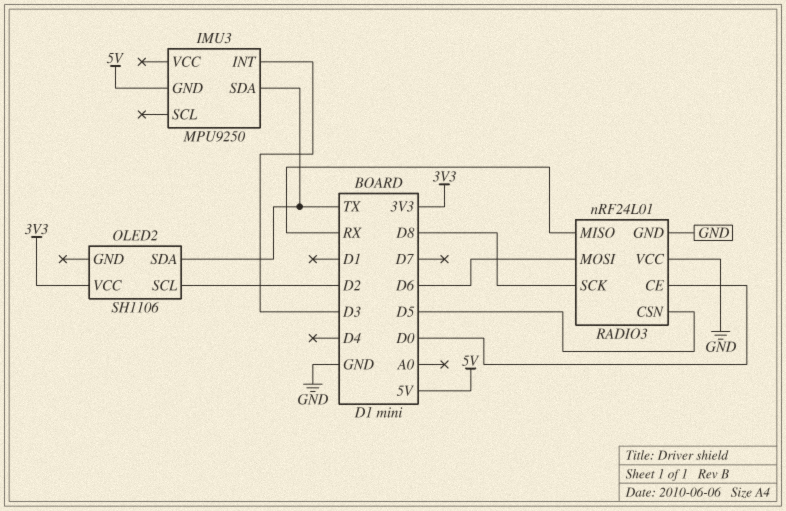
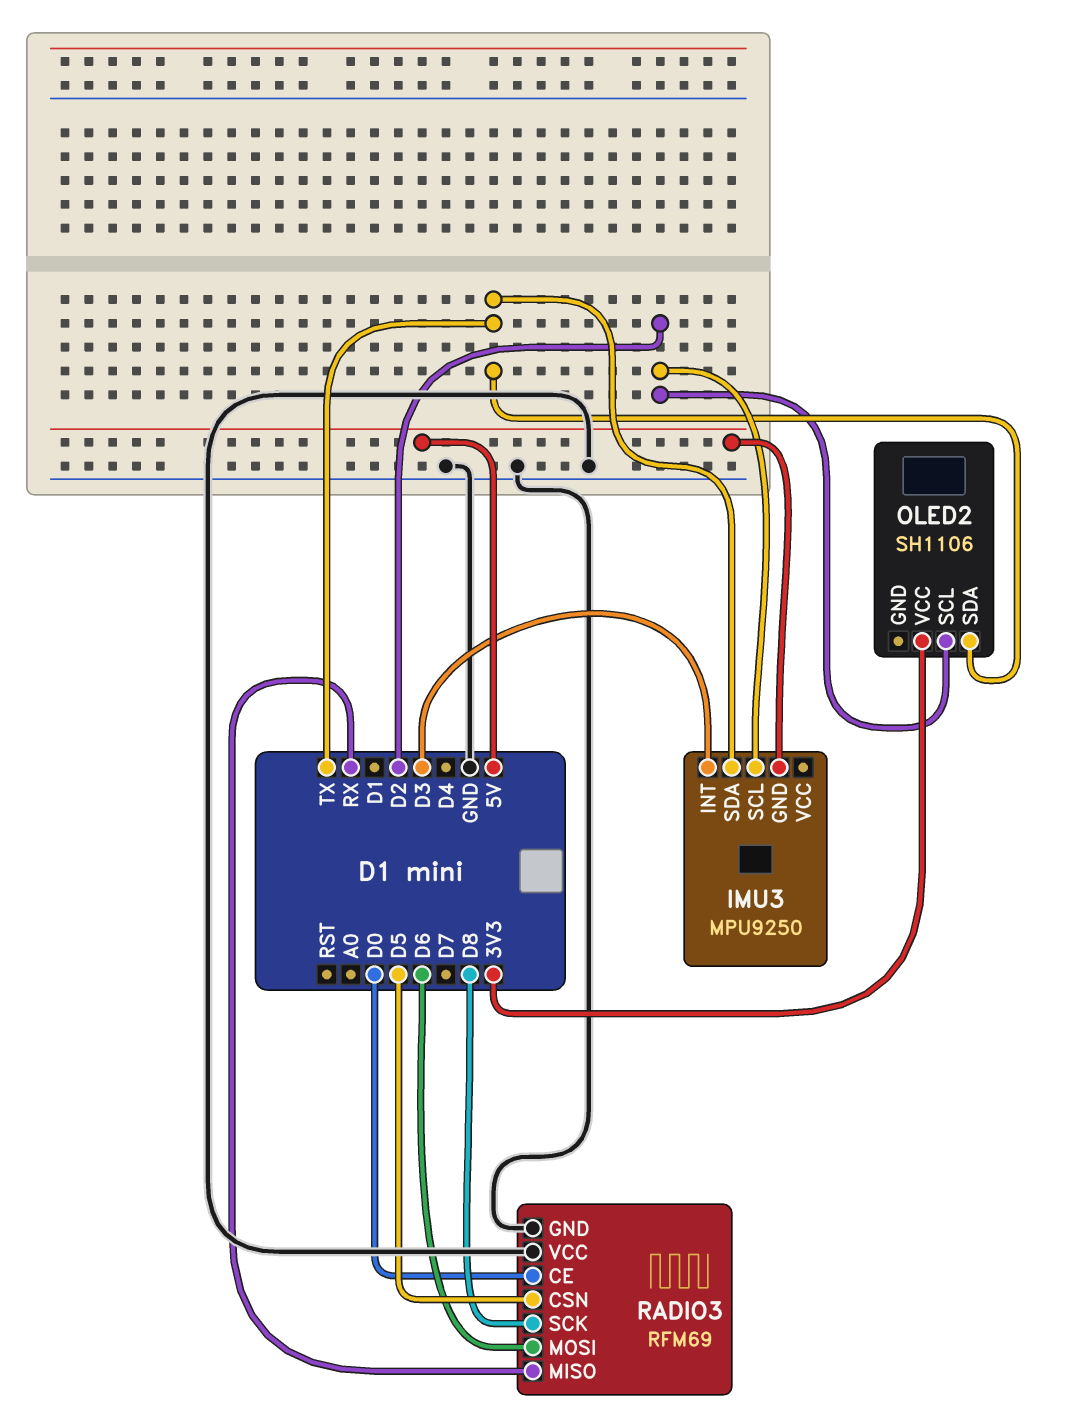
IMU3 pin SCL: none -> D2
RADIO3: nRF24L01 -> RFM69

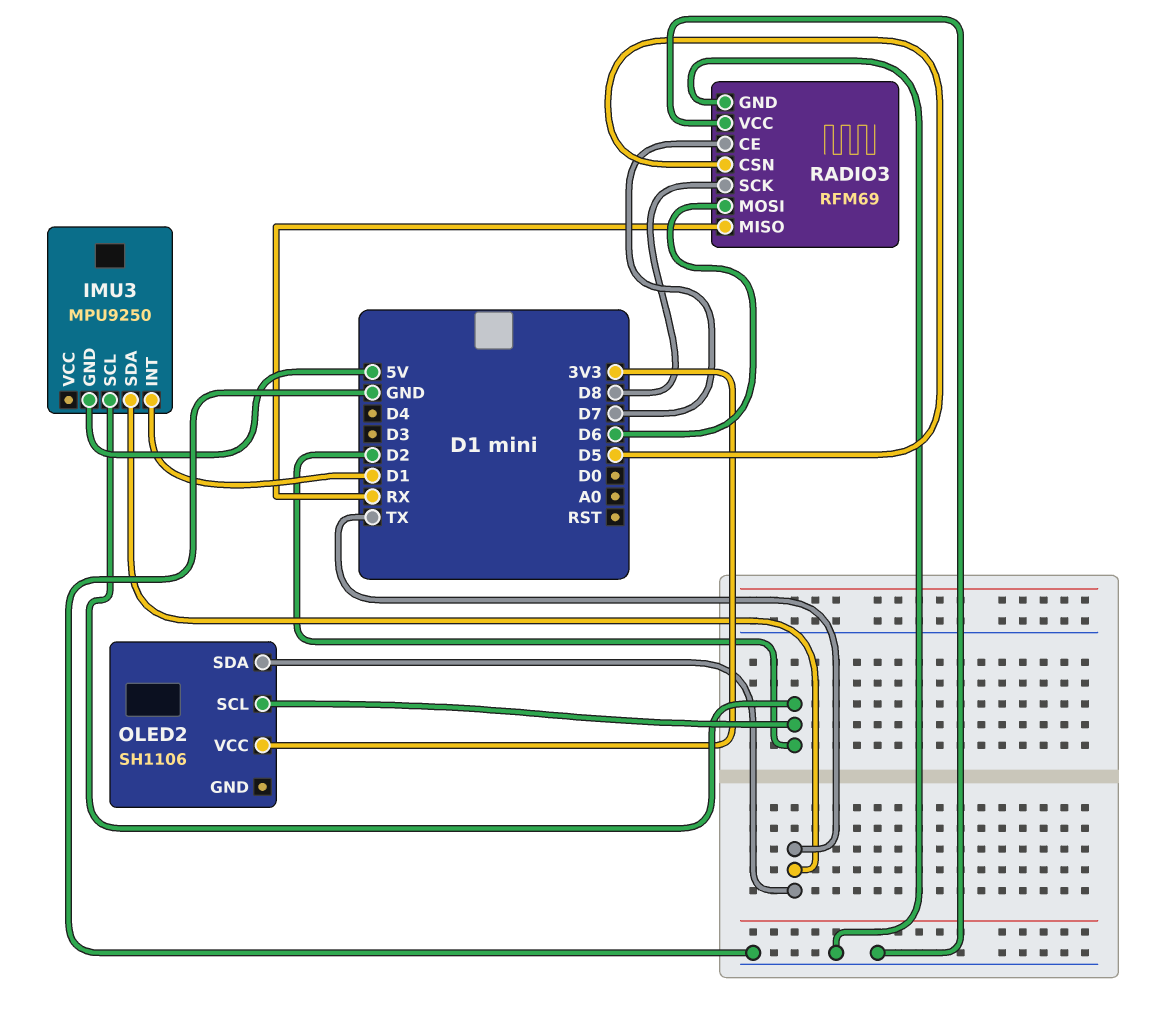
IMU3 pin INT: D3 -> D1
RADIO3 pin CE: D0 -> D7

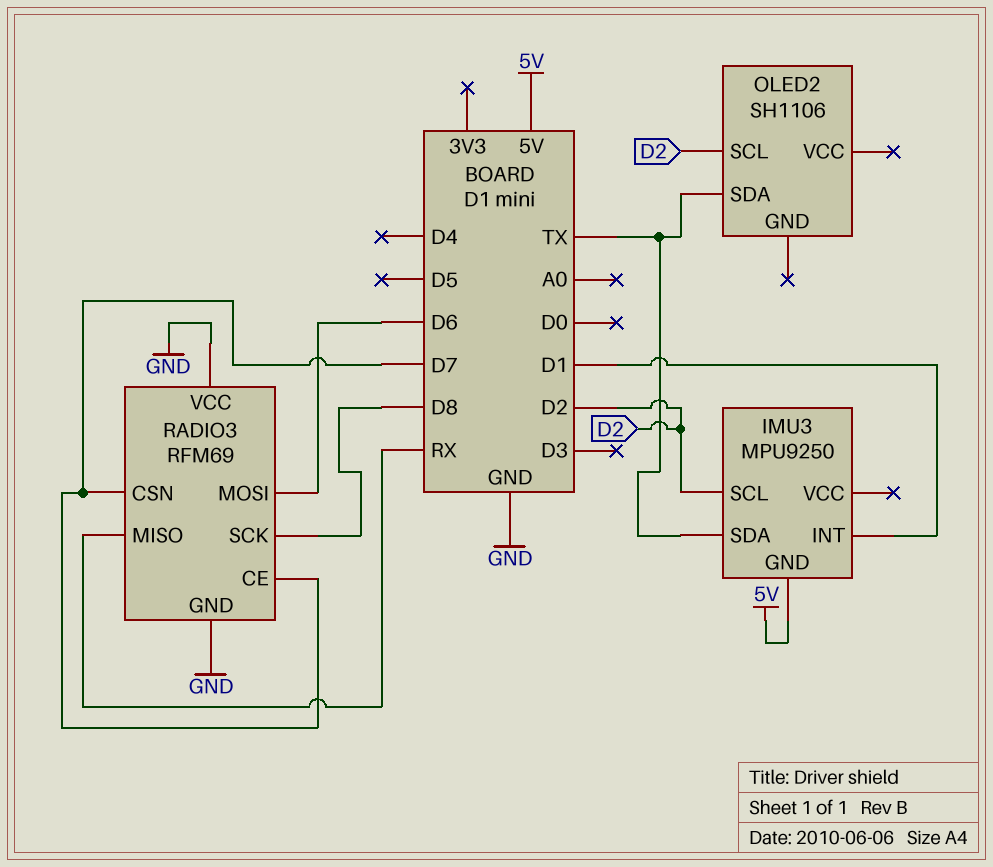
OLED2 pin VCC: 3V3 -> none
RADIO3 pin CSN: D5 -> D7

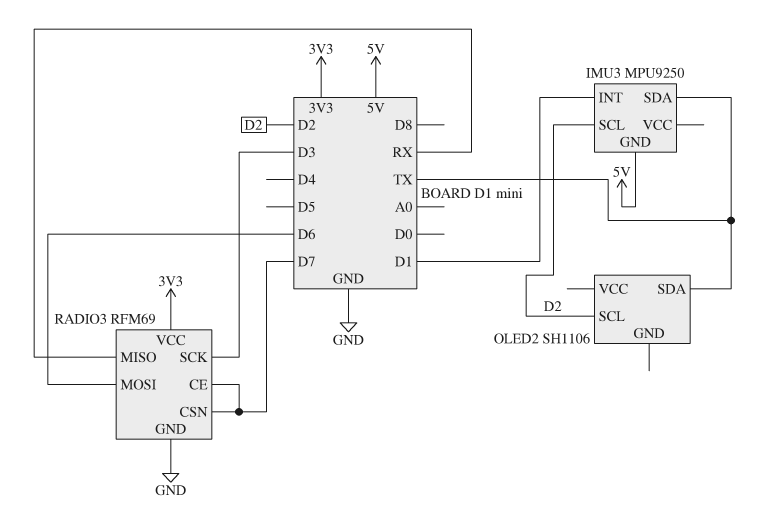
RADIO3 pin SCK: D8 -> D3
RADIO3 pin VCC: GND -> 3V3

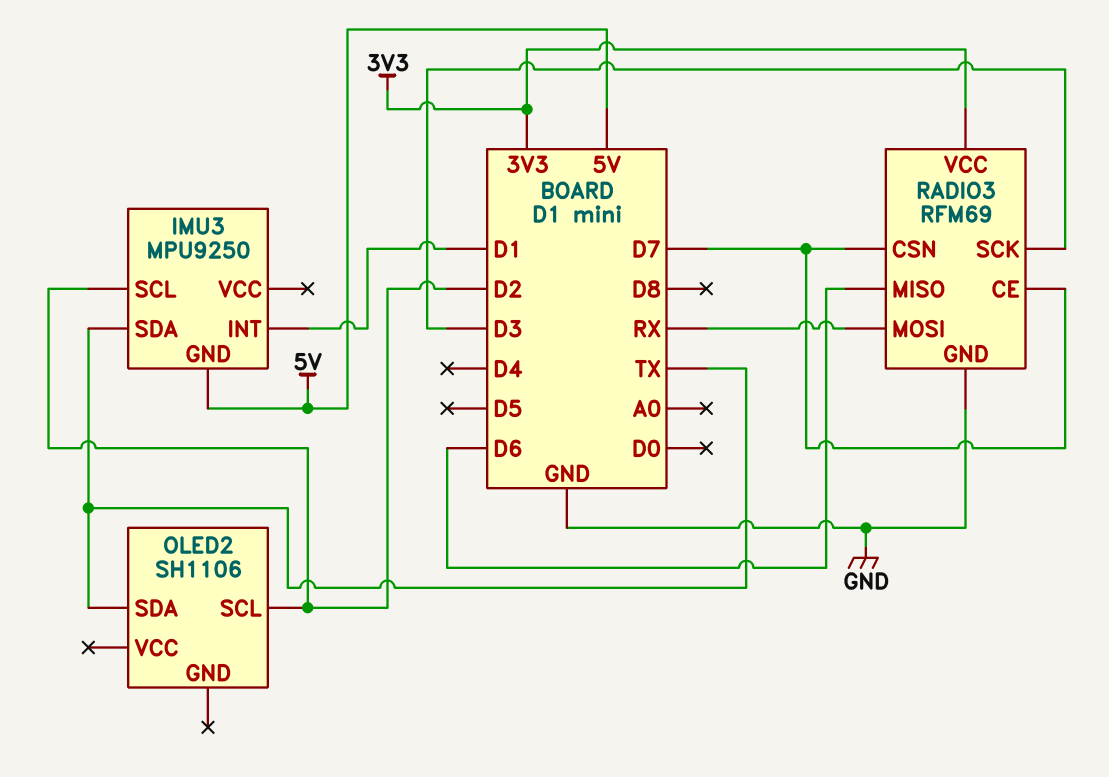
RADIO3 pin MISO: RX -> D6
RADIO3 pin MOSI: D6 -> RX

